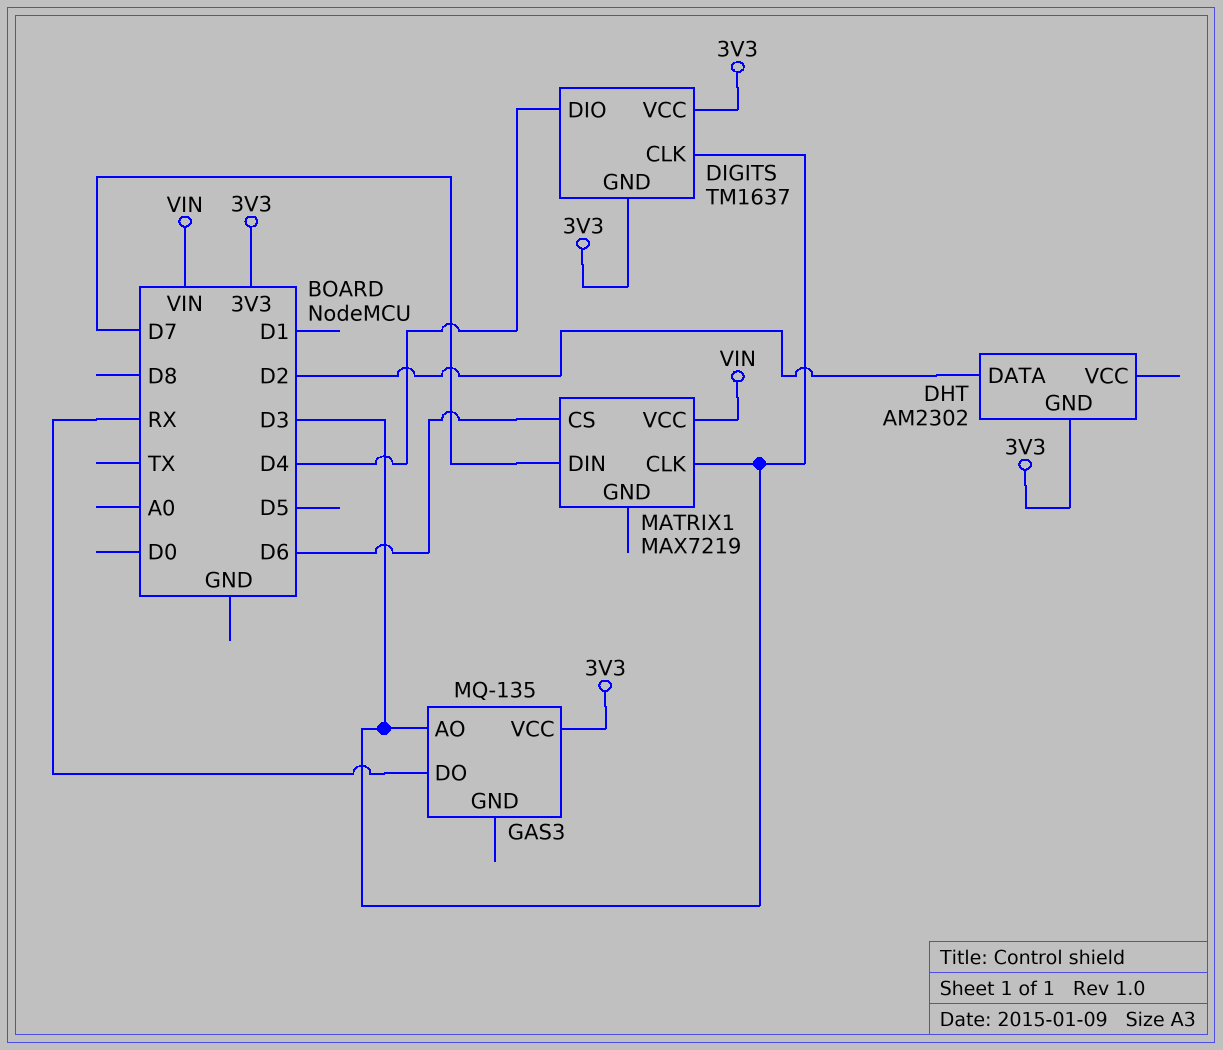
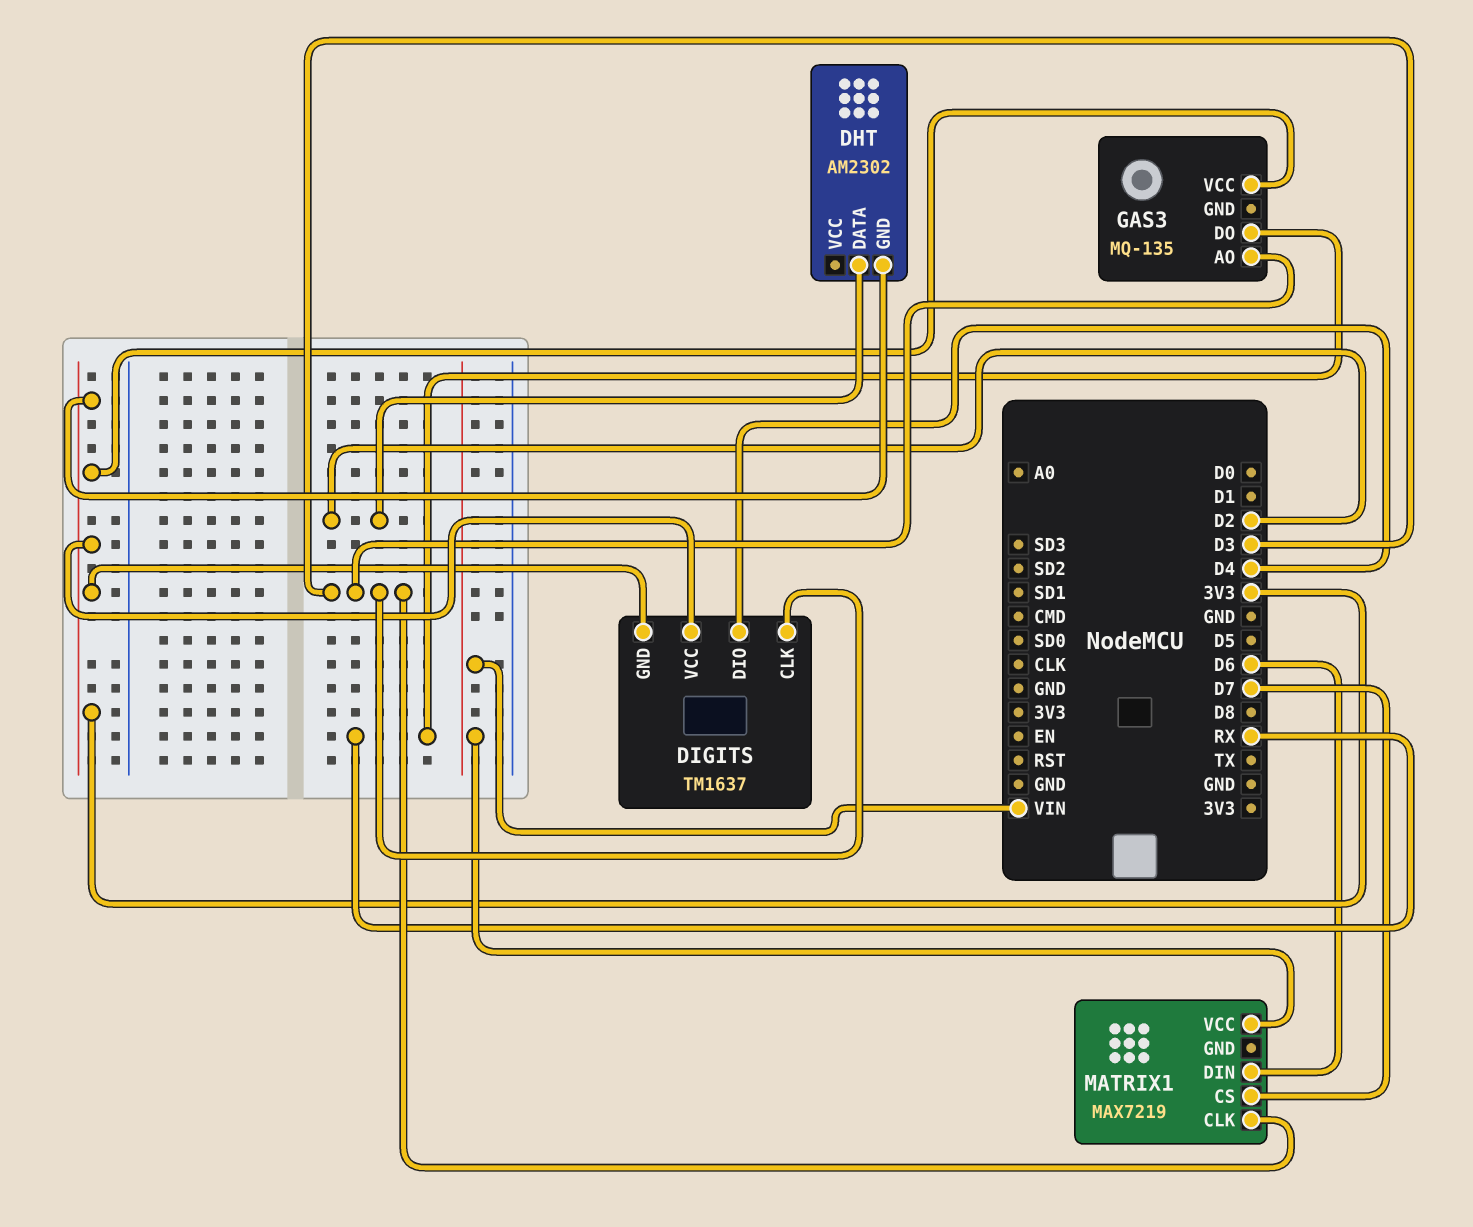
MATRIX1 pin CS: D6 -> D7
MATRIX1 pin DIN: D7 -> D6

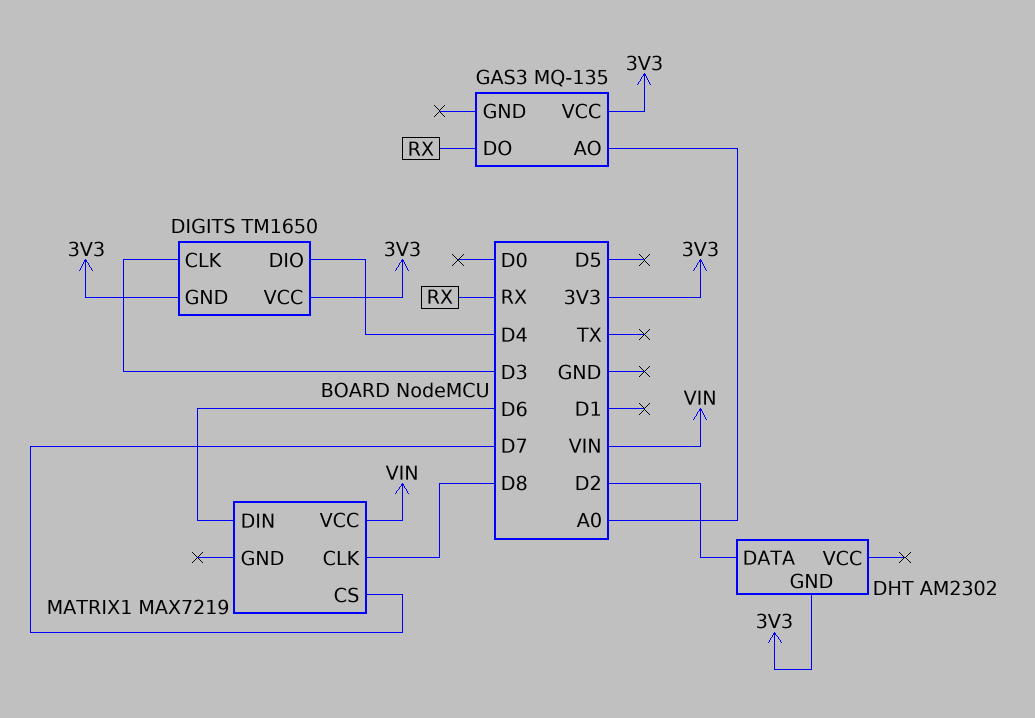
DIGITS: TM1637 -> TM1650
GAS3 pin AO: D3 -> A0
MATRIX1 pin CLK: D3 -> D8

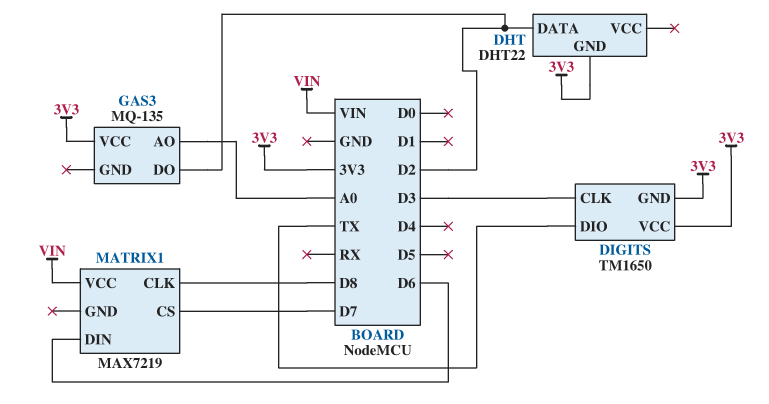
DHT: AM2302 -> DHT22
DIGITS pin DIO: D4 -> TX
GAS3 pin DO: RX -> D2

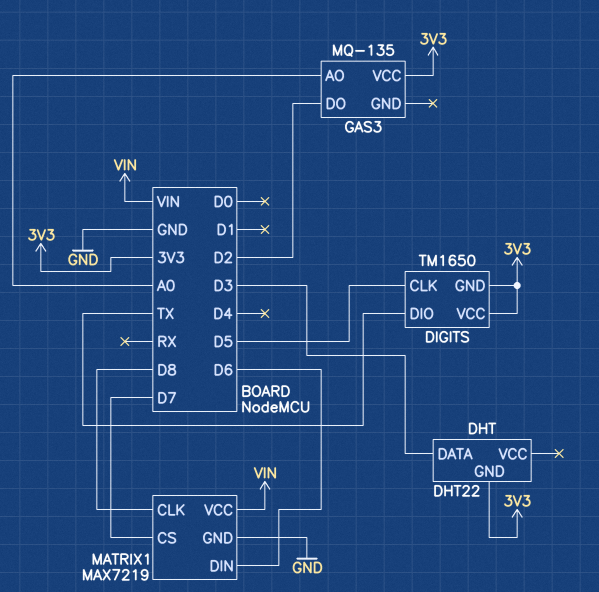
DHT pin DATA: D2 -> D3
DIGITS pin CLK: D3 -> D5
MATRIX1 pin GND: none -> GND

